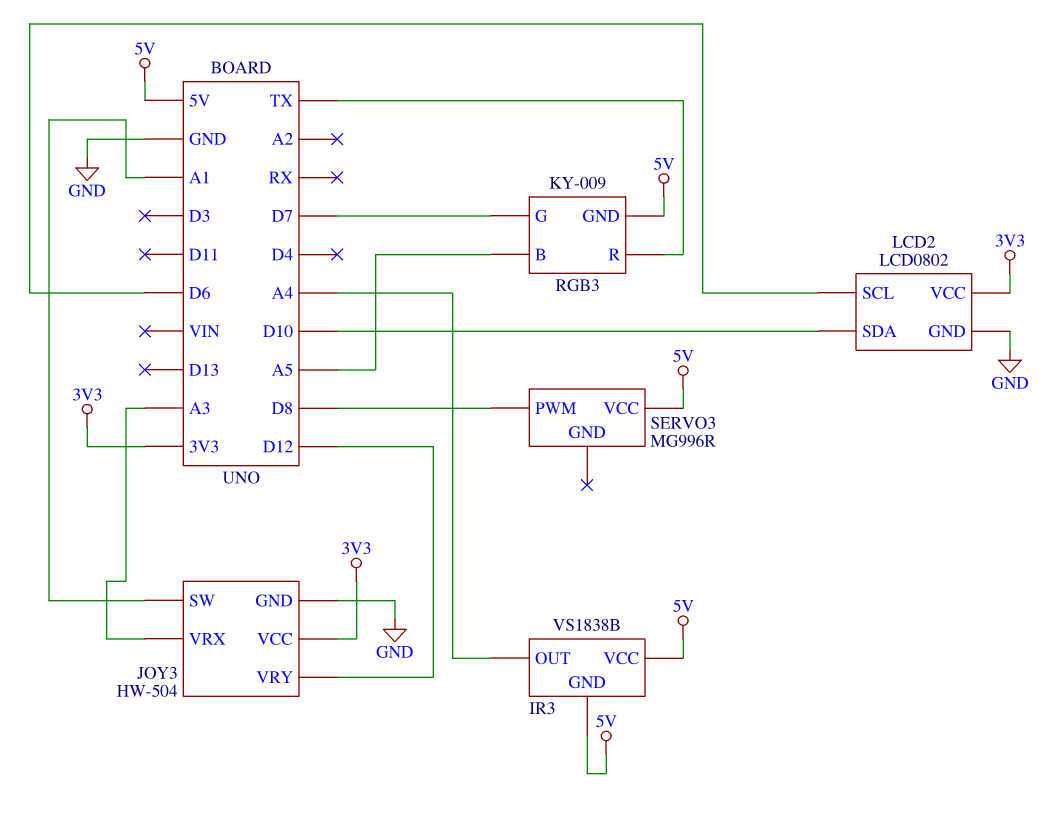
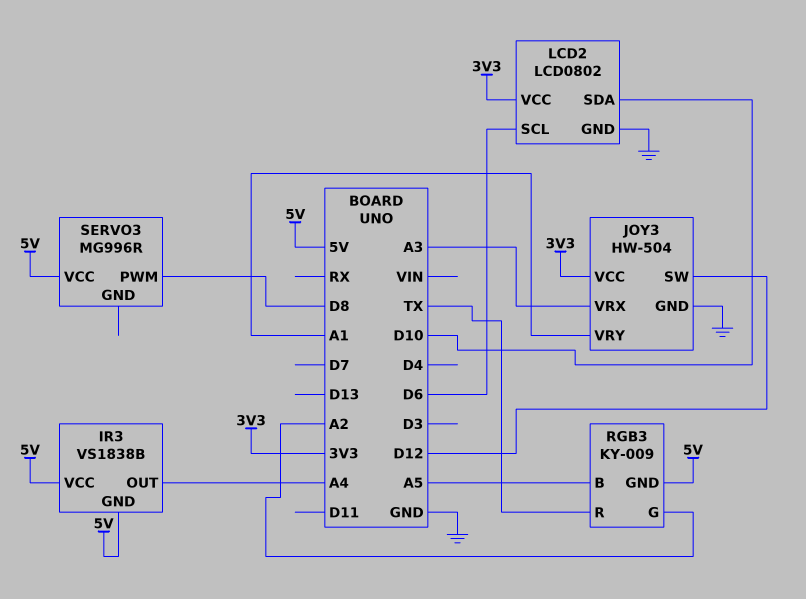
JOY3 pin SW: A1 -> D12
JOY3 pin VRY: D12 -> A1
RGB3 pin G: D7 -> A2

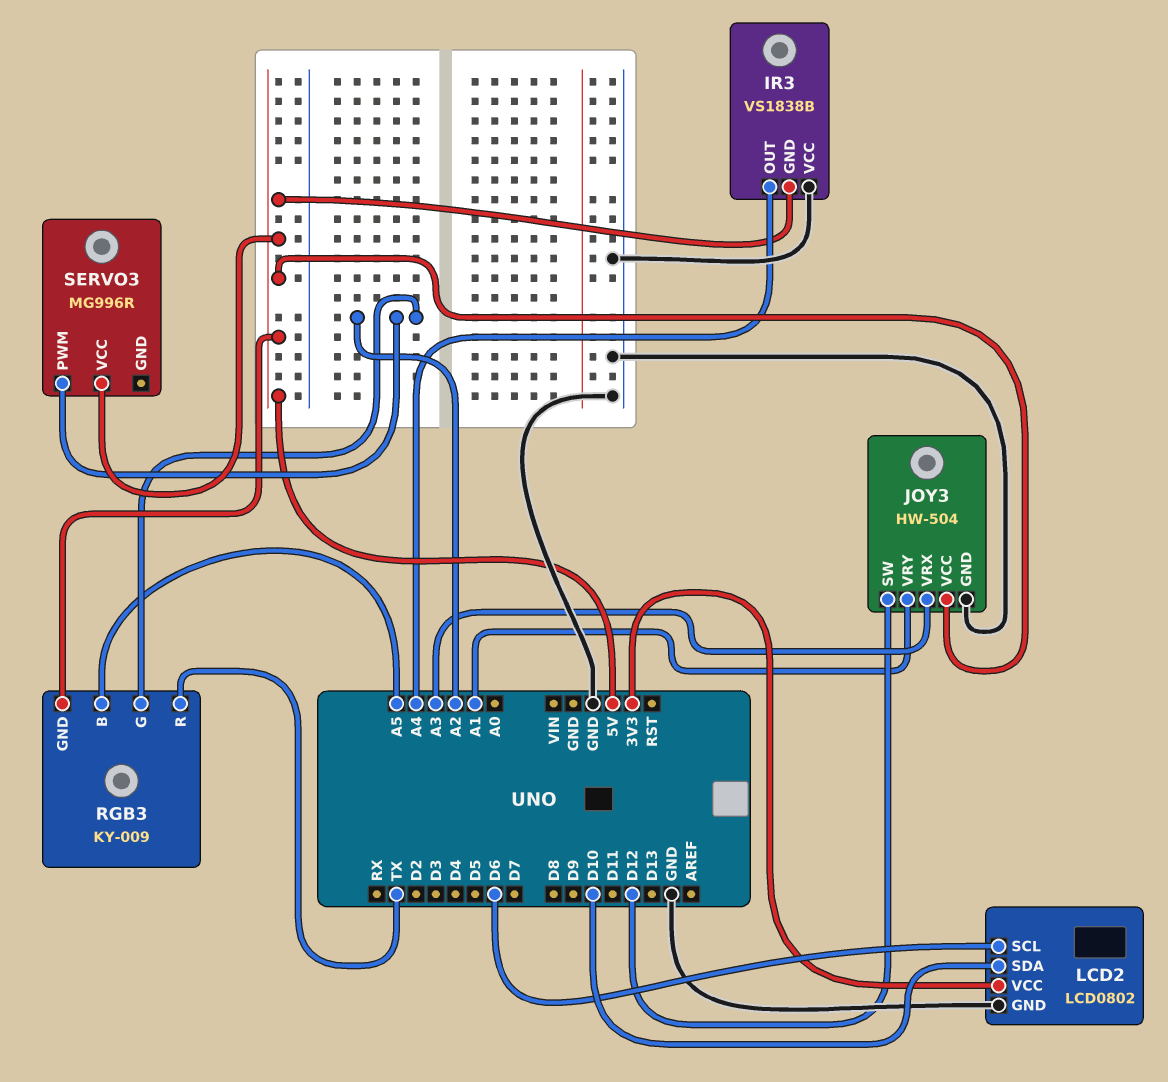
IR3 pin VCC: 5V -> GND
JOY3 pin VCC: 3V3 -> 5V
SERVO3 pin PWM: D8 -> A2

